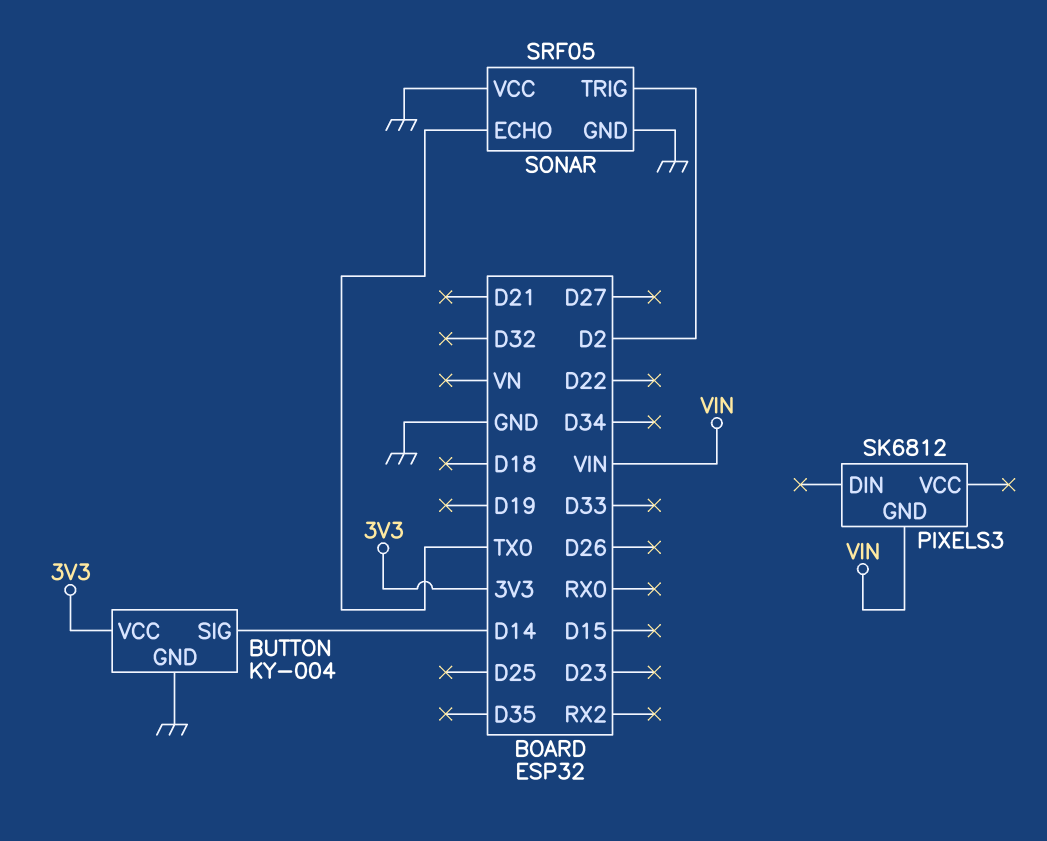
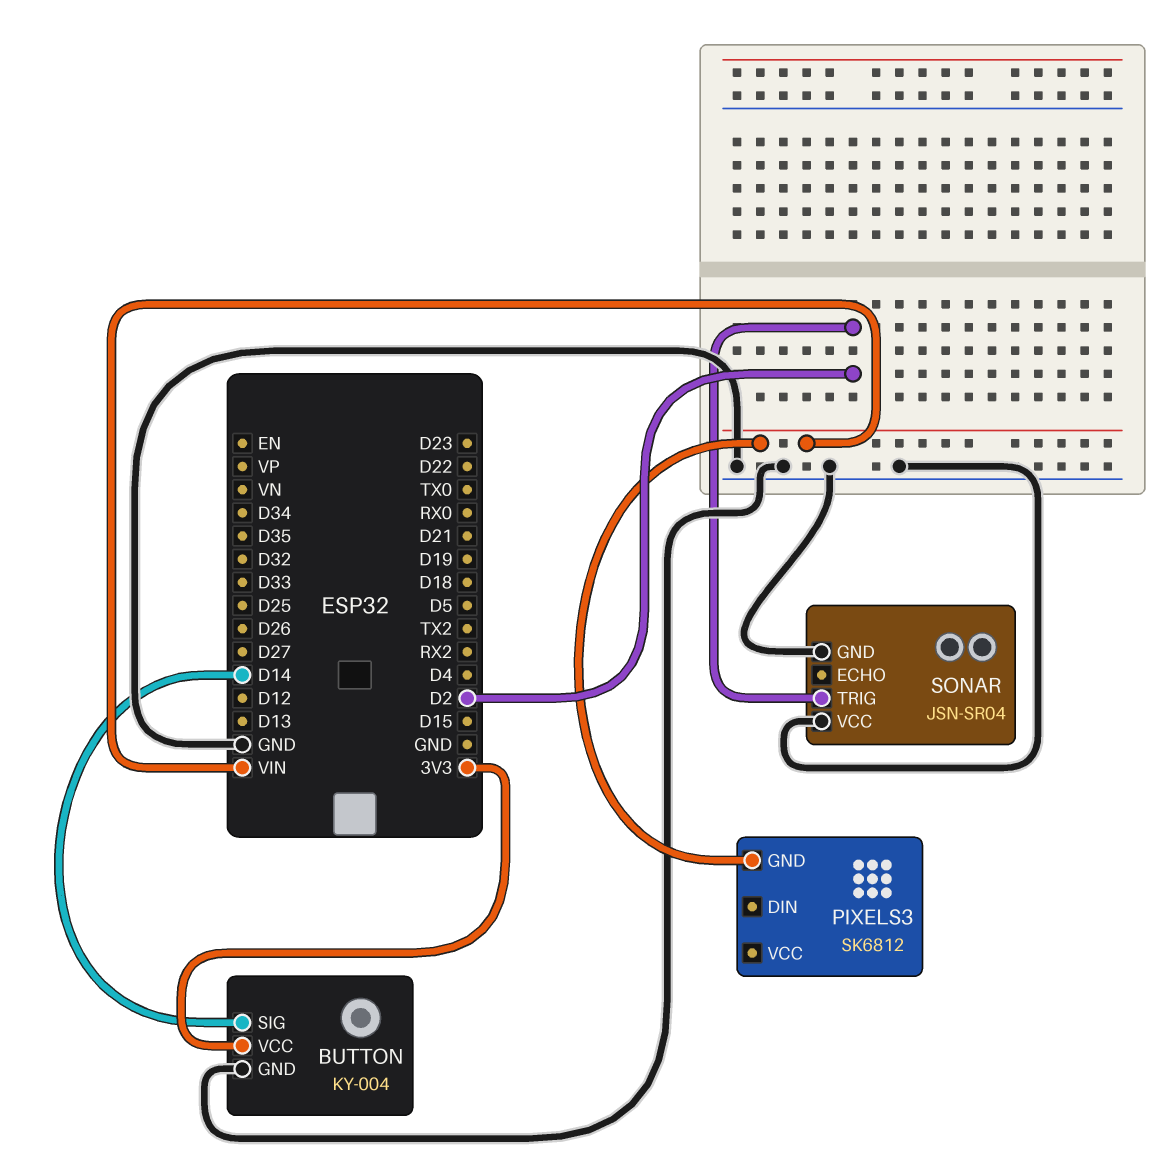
SONAR: SRF05 -> JSN-SR04
SONAR pin ECHO: TX0 -> none

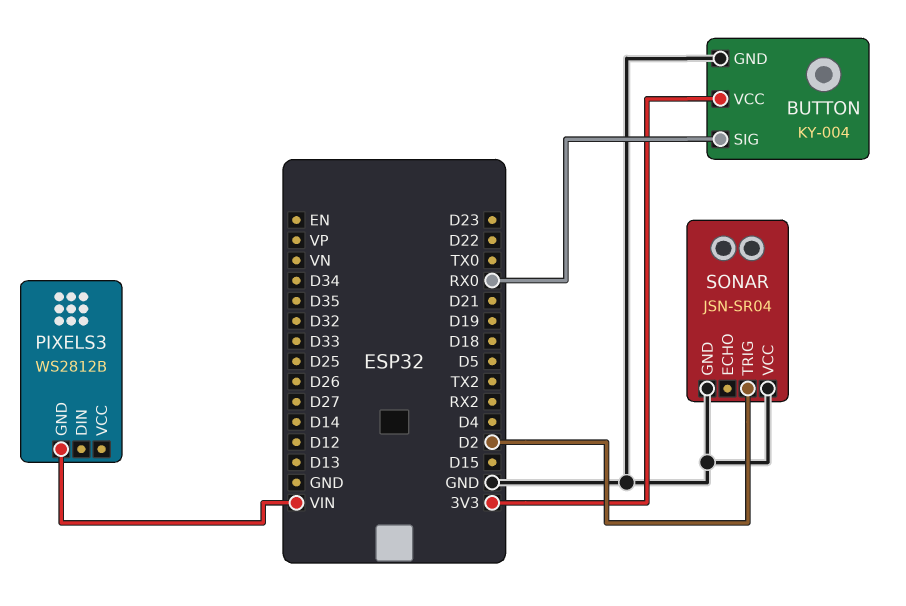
BUTTON pin SIG: D14 -> RX0
PIXELS3: SK6812 -> WS2812B

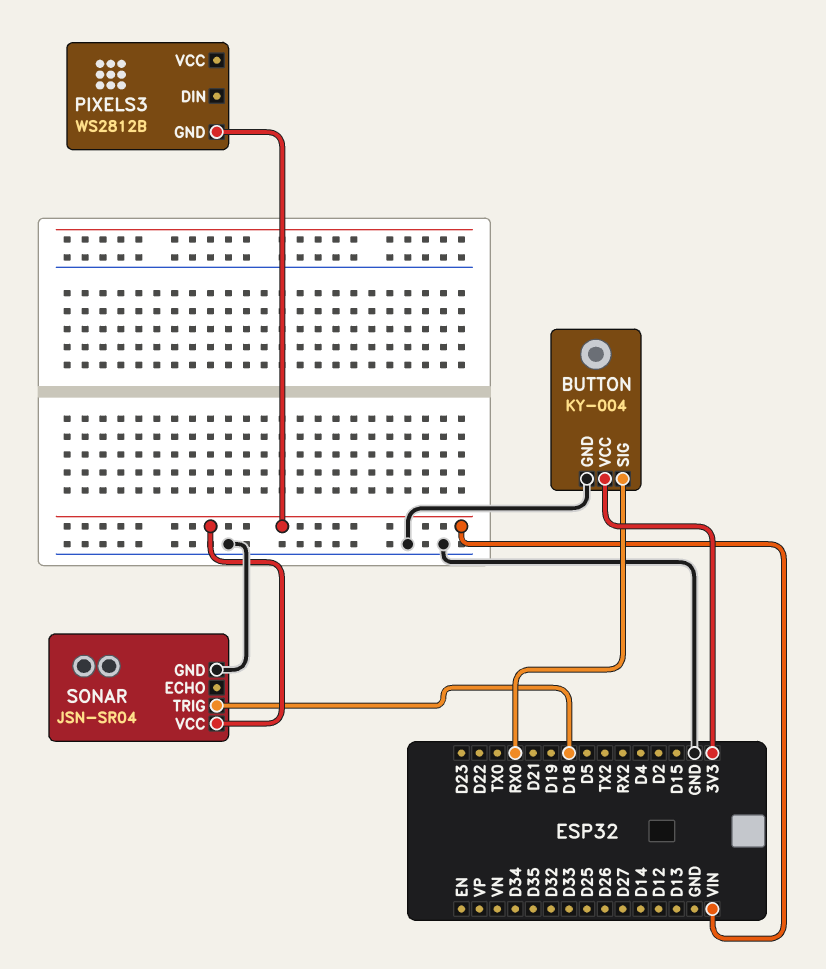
SONAR pin TRIG: D2 -> D18
SONAR pin VCC: GND -> VIN

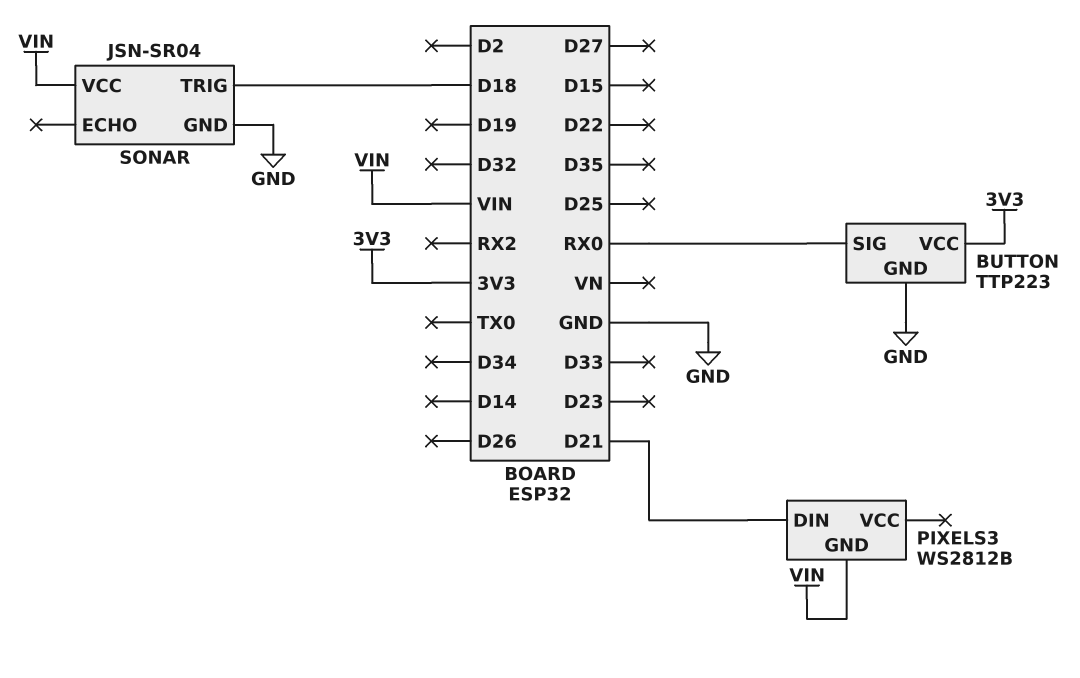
BUTTON: KY-004 -> TTP223
PIXELS3 pin DIN: none -> D21

